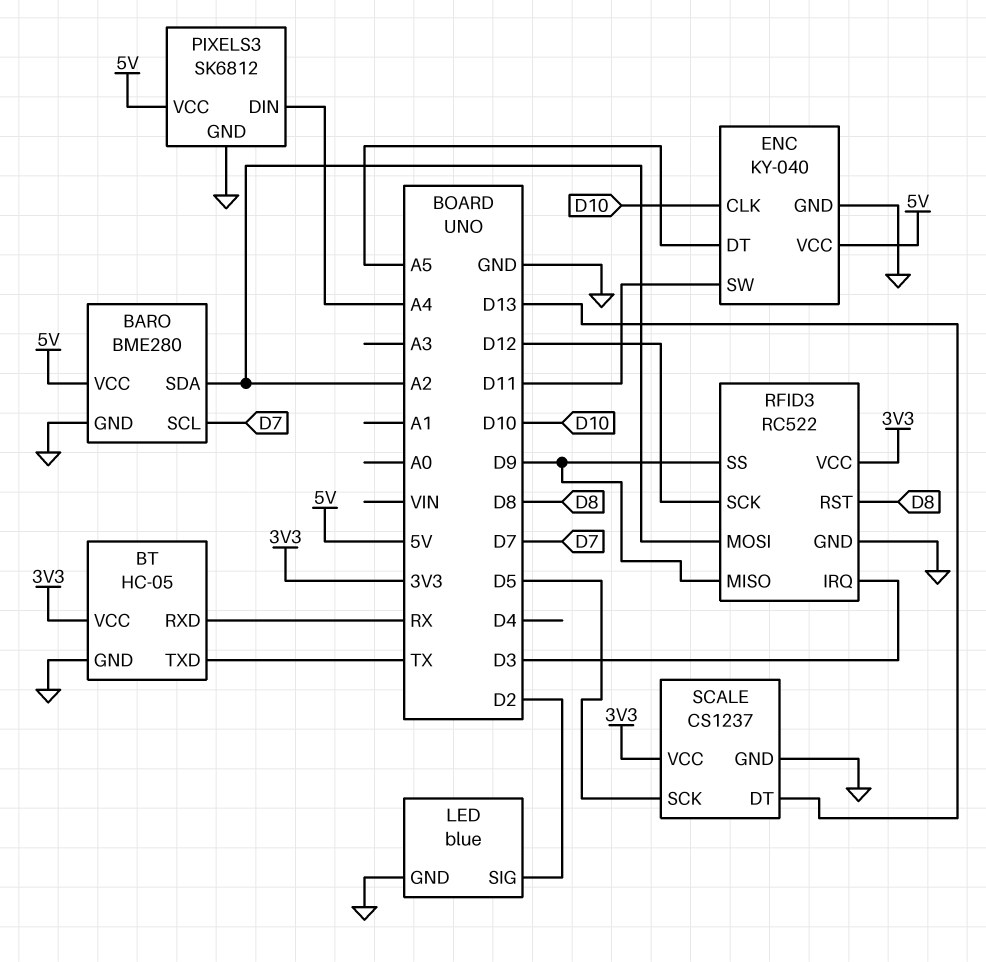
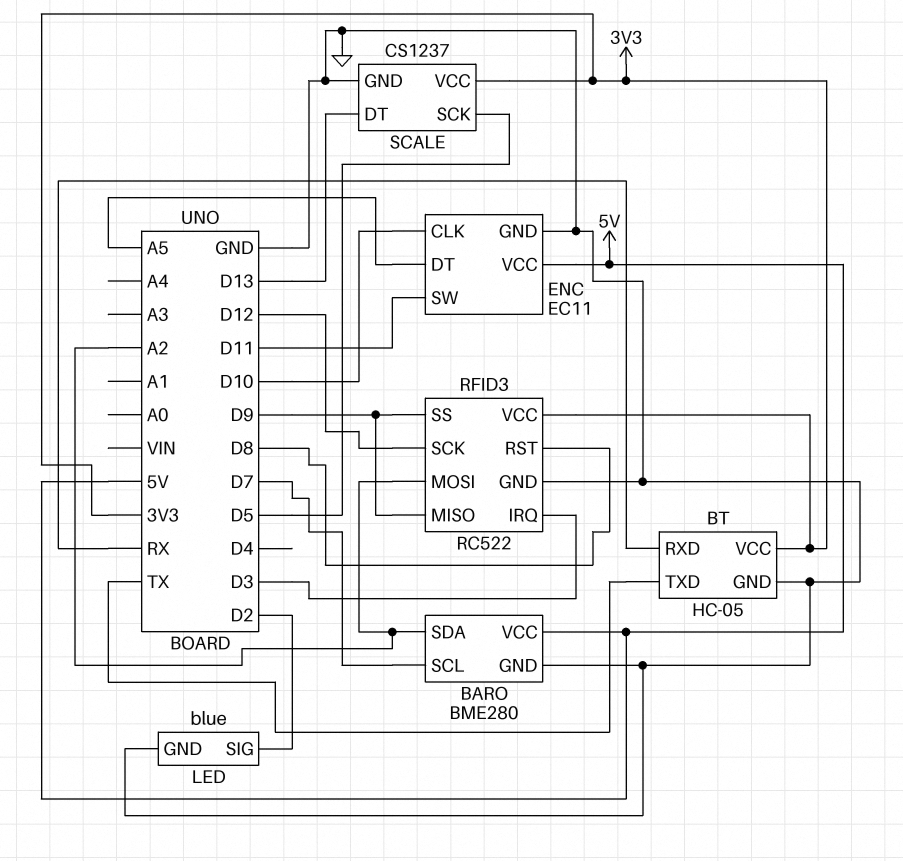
ENC: KY-040 -> EC11
PIXELS3: SK6812 -> none
PIXELS3 pin DIN: A4 -> none
PIXELS3 pin GND: GND -> none
PIXELS3 pin VCC: 5V -> none

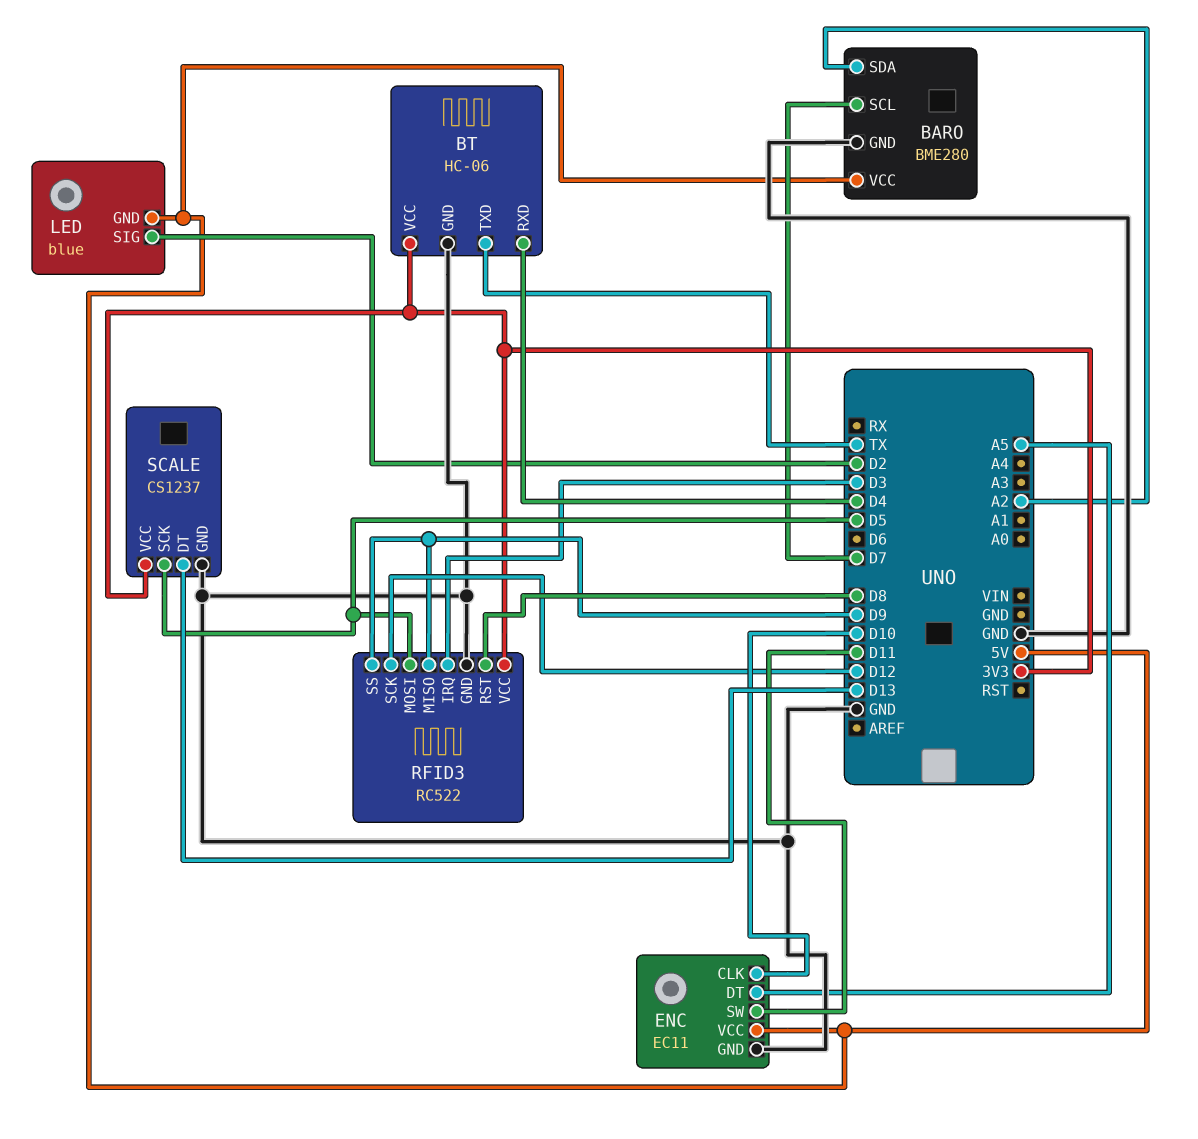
BT: HC-05 -> HC-06
BT pin RXD: RX -> D4
LED pin GND: GND -> 5V
RFID3 pin MOSI: A2 -> D5

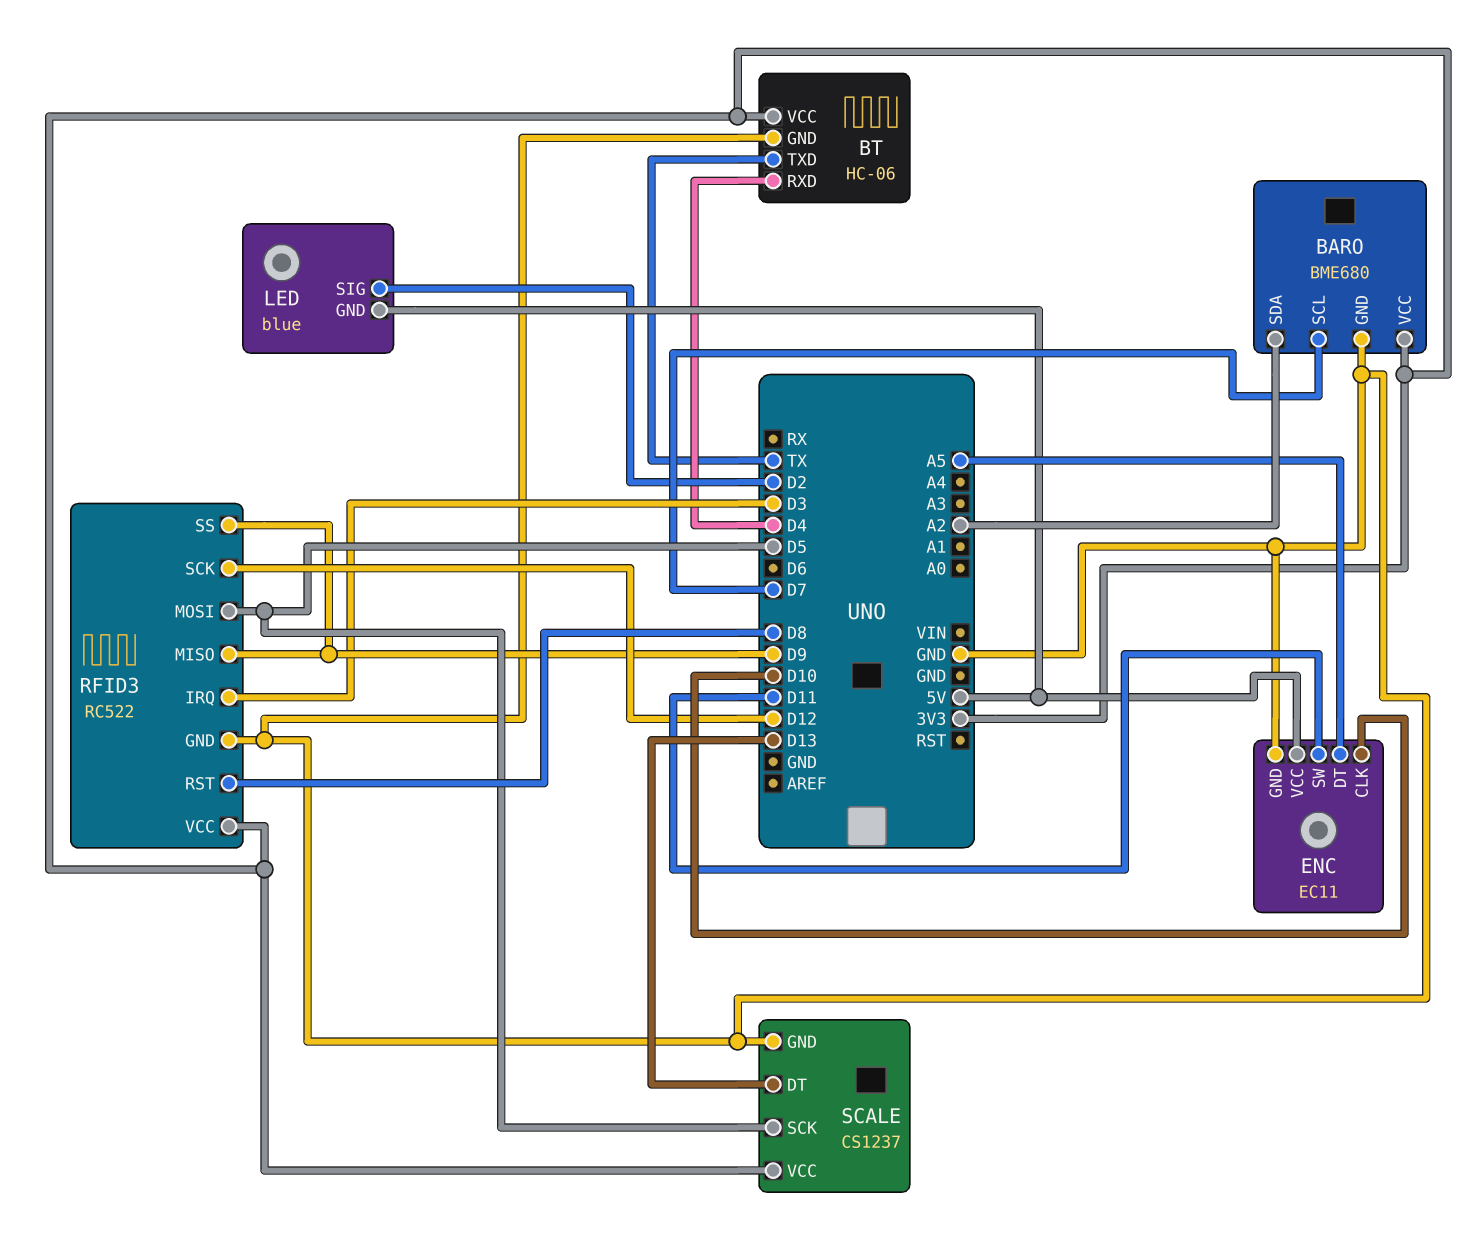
BARO: BME280 -> BME680
BARO pin VCC: 5V -> 3V3

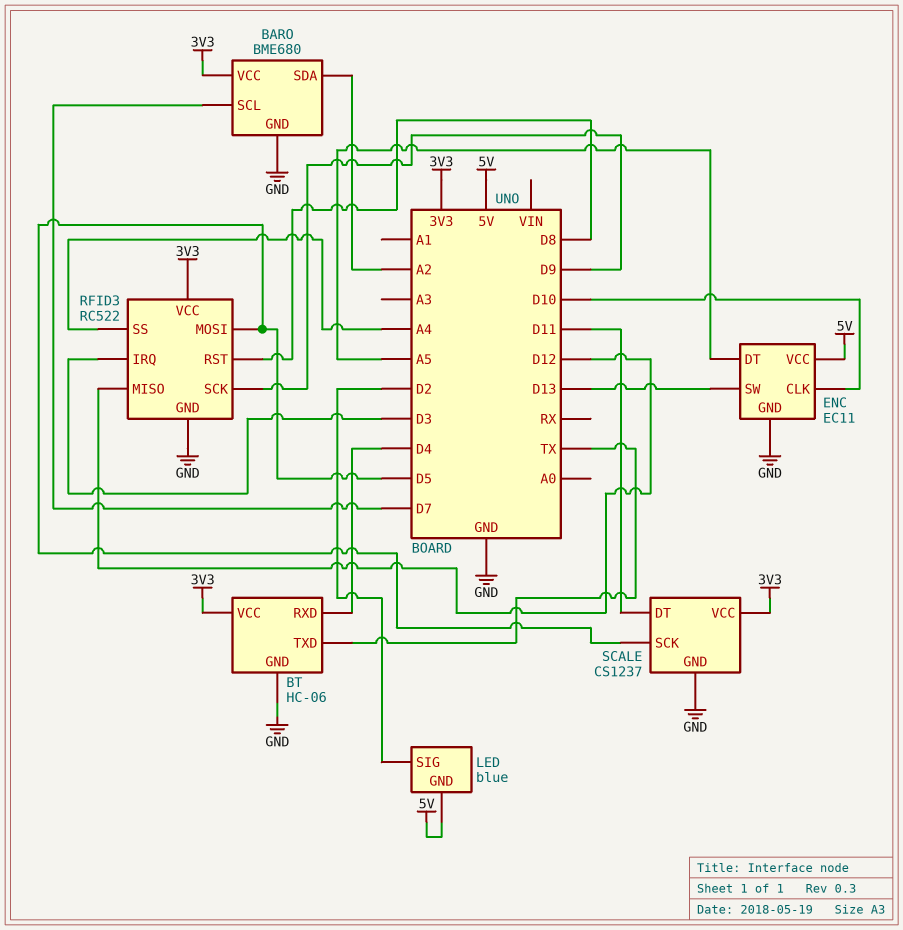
ENC pin SW: D11 -> D13
RFID3 pin MISO: D9 -> D12
RFID3 pin SCK: D12 -> D9
RFID3 pin SS: D9 -> A4
SCALE pin DT: D13 -> D11

